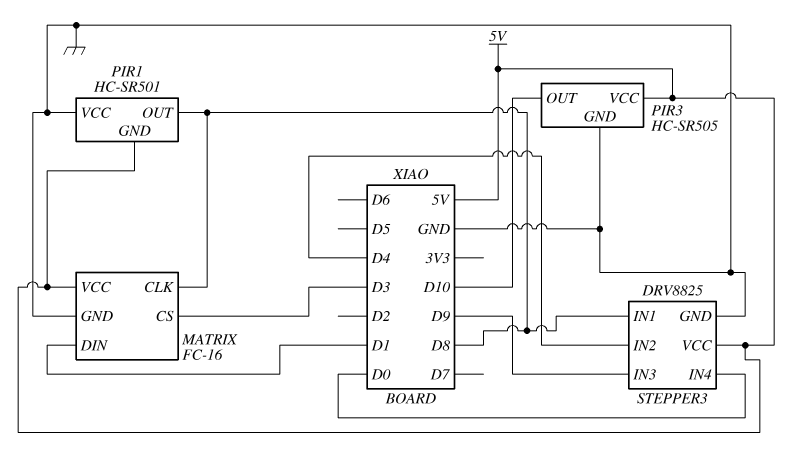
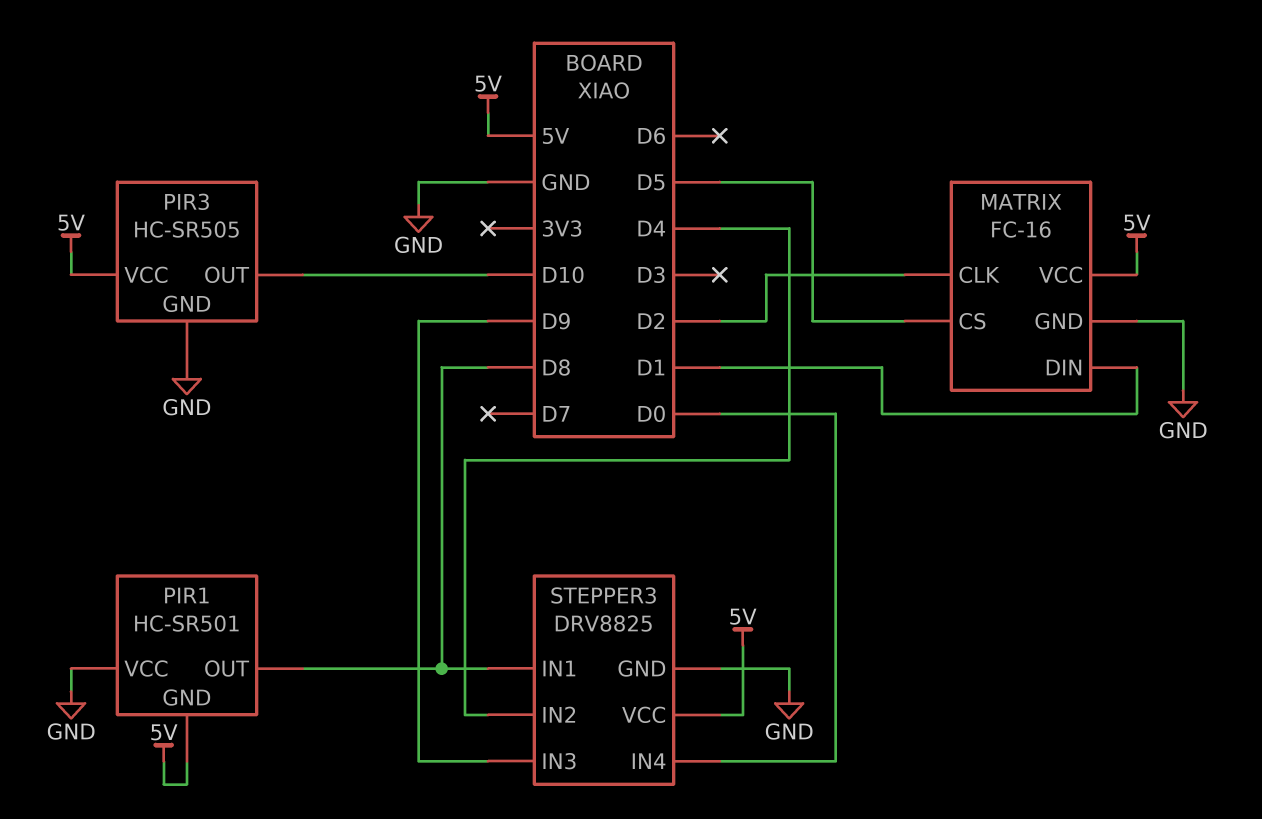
MATRIX pin CLK: D8 -> D2
MATRIX pin CS: D3 -> D5

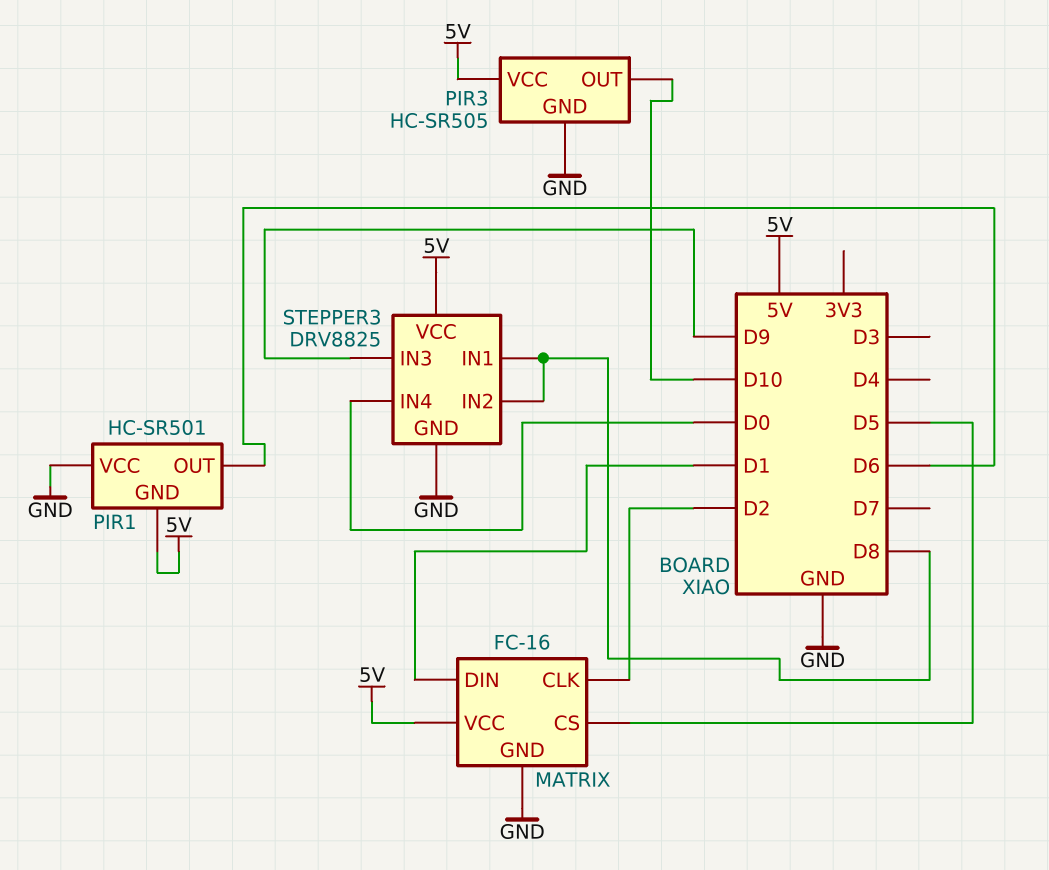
PIR1 pin OUT: D8 -> D6
STEPPER3 pin IN2: D4 -> D8

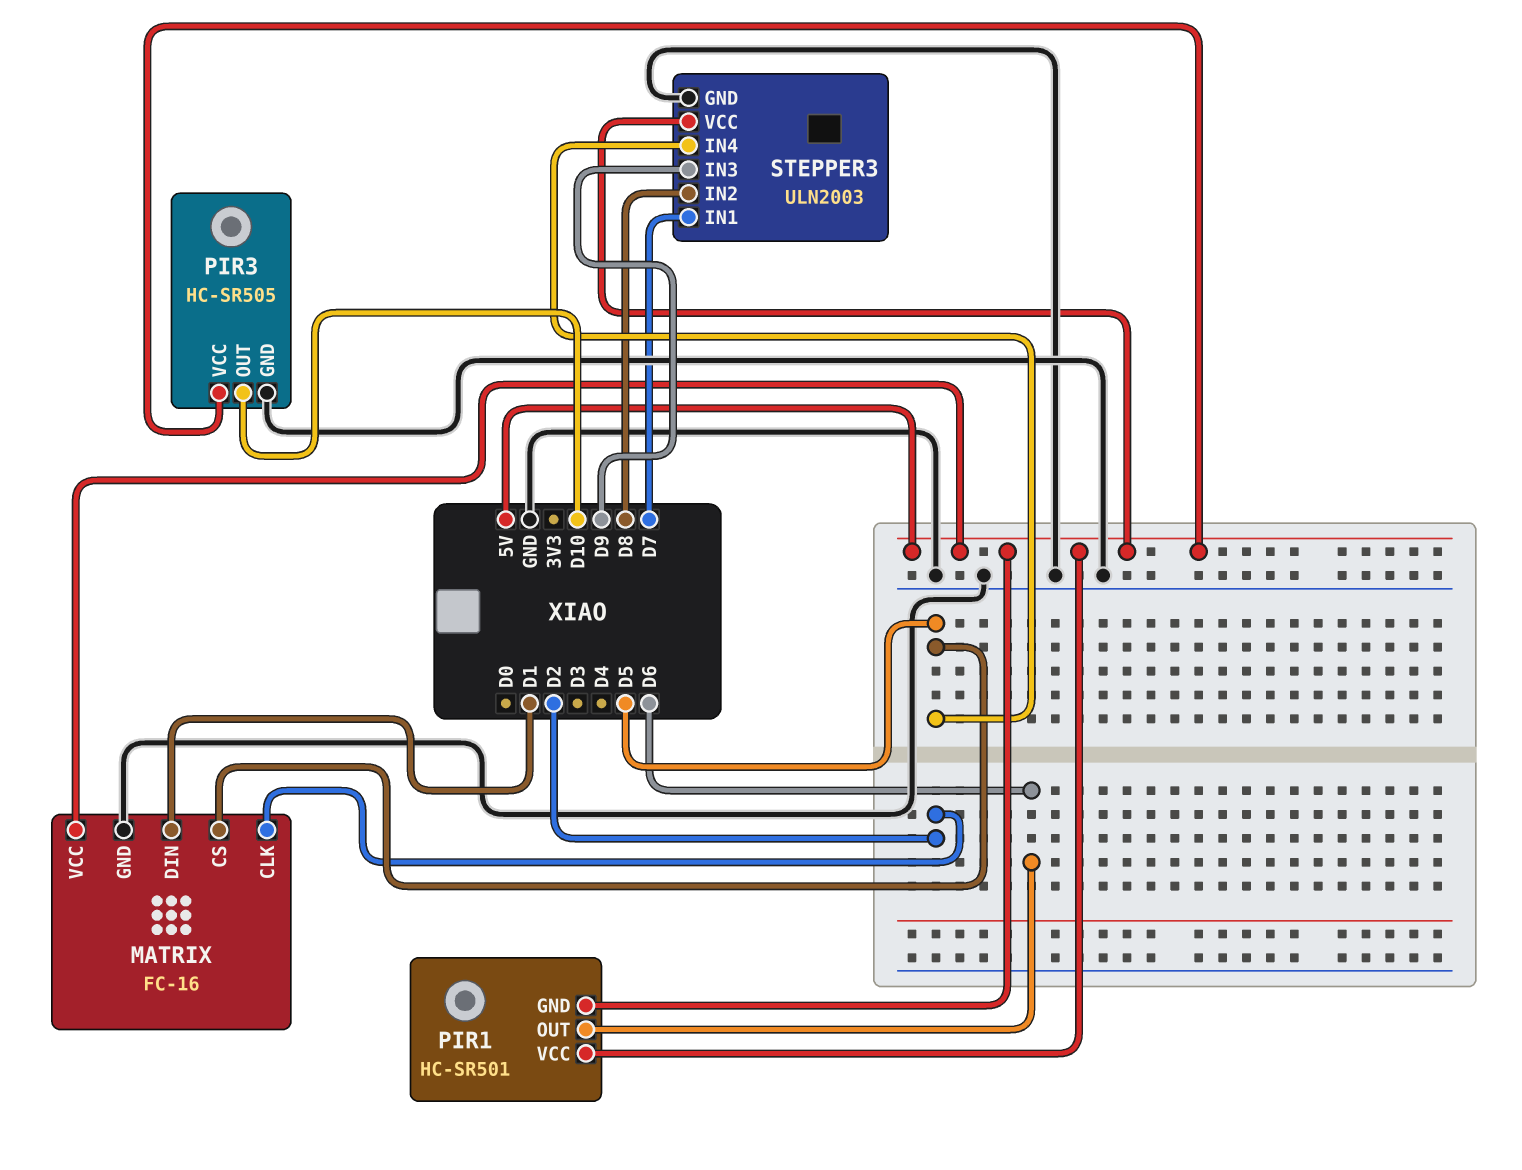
PIR1 pin VCC: GND -> 5V
STEPPER3: DRV8825 -> ULN2003
STEPPER3 pin IN1: D8 -> D7
STEPPER3 pin IN4: D0 -> D5

